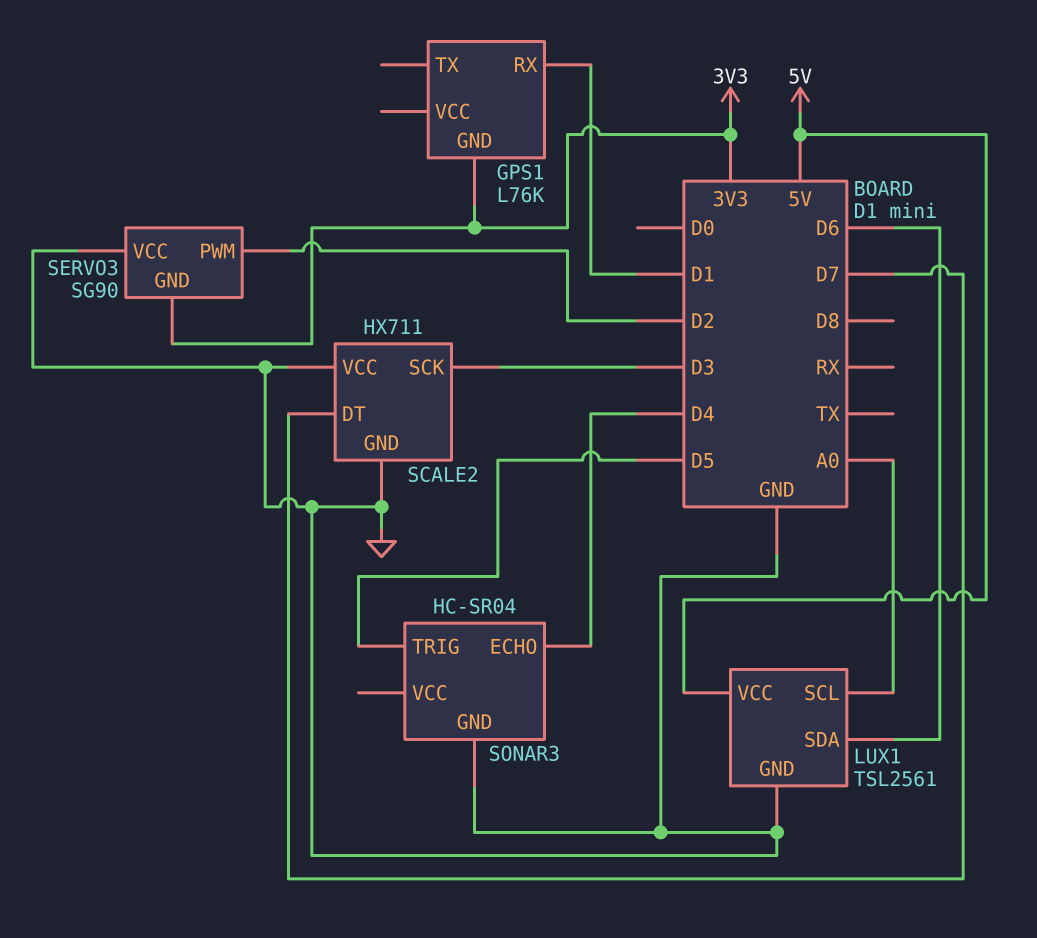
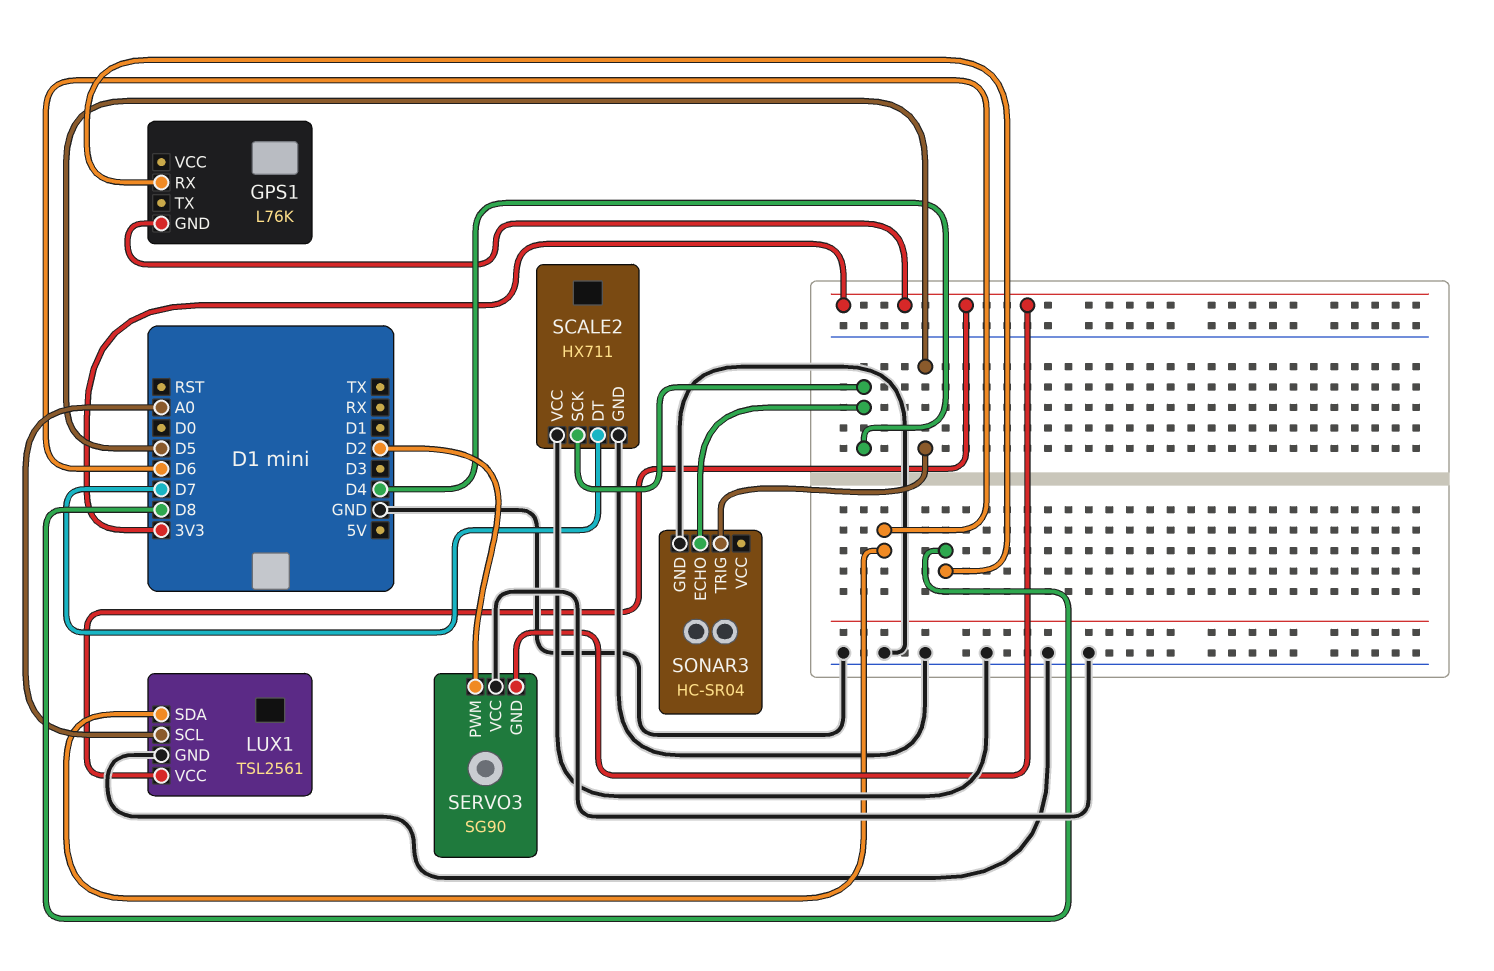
GPS1 pin RX: D1 -> D8
LUX1 pin VCC: 5V -> 3V3
SCALE2 pin SCK: D3 -> D4

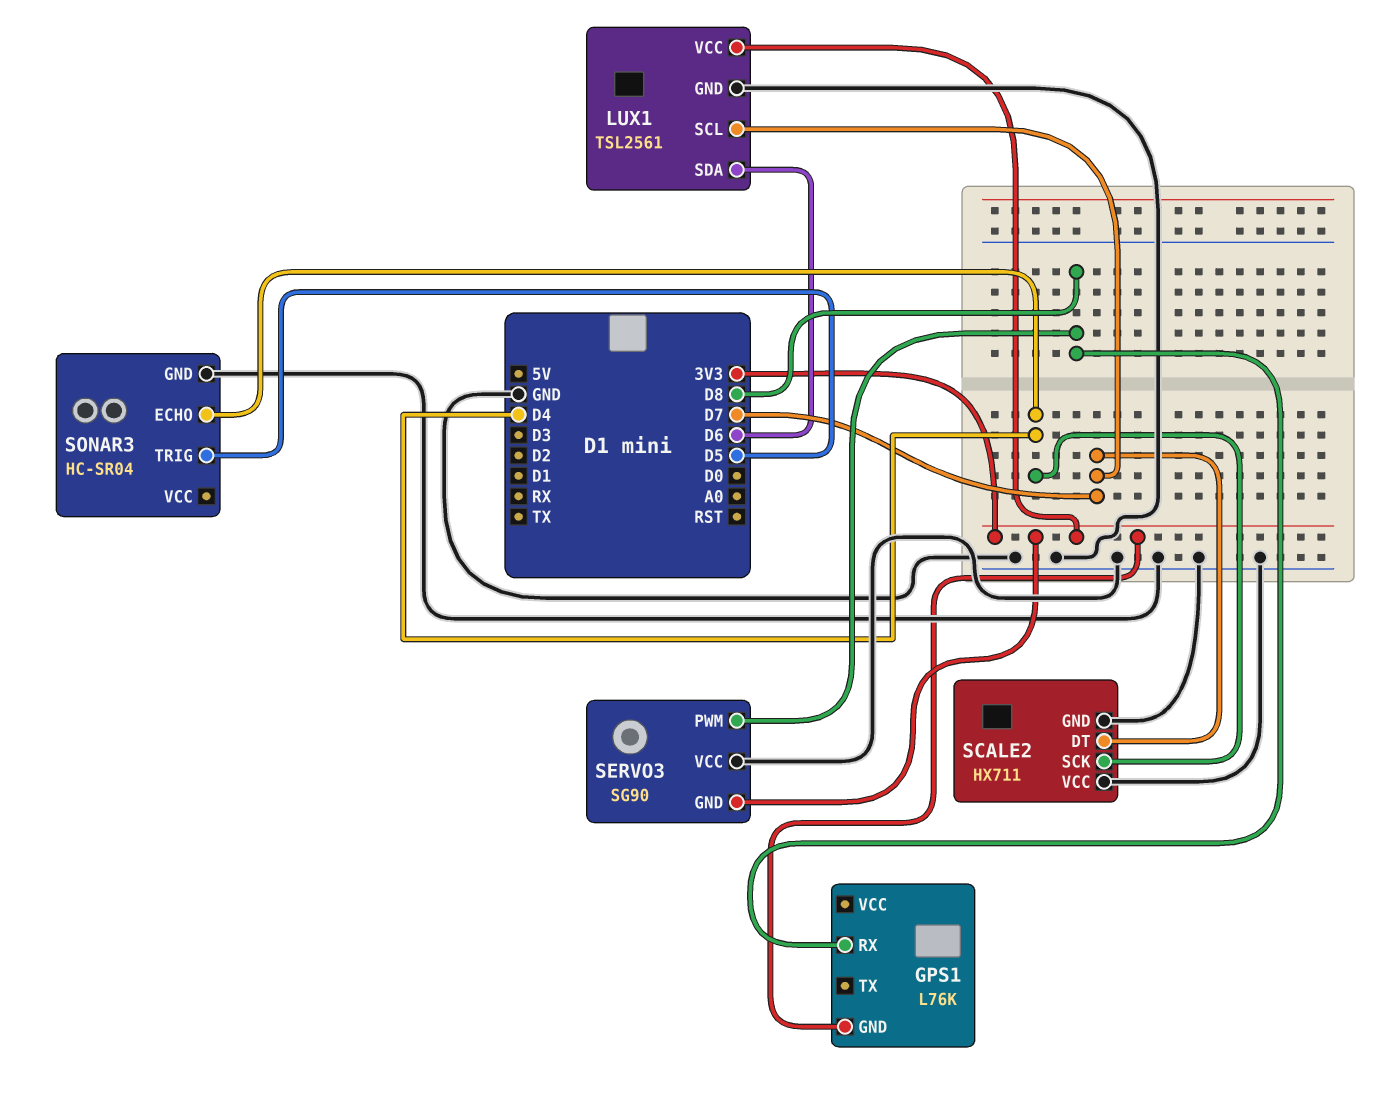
LUX1 pin SCL: A0 -> D7
SERVO3 pin PWM: D2 -> D8

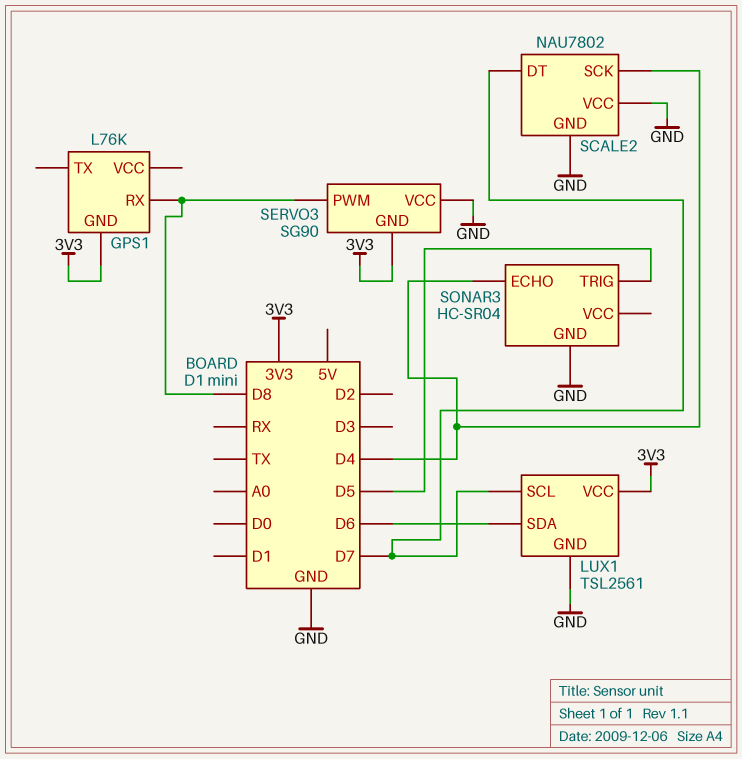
SCALE2: HX711 -> NAU7802

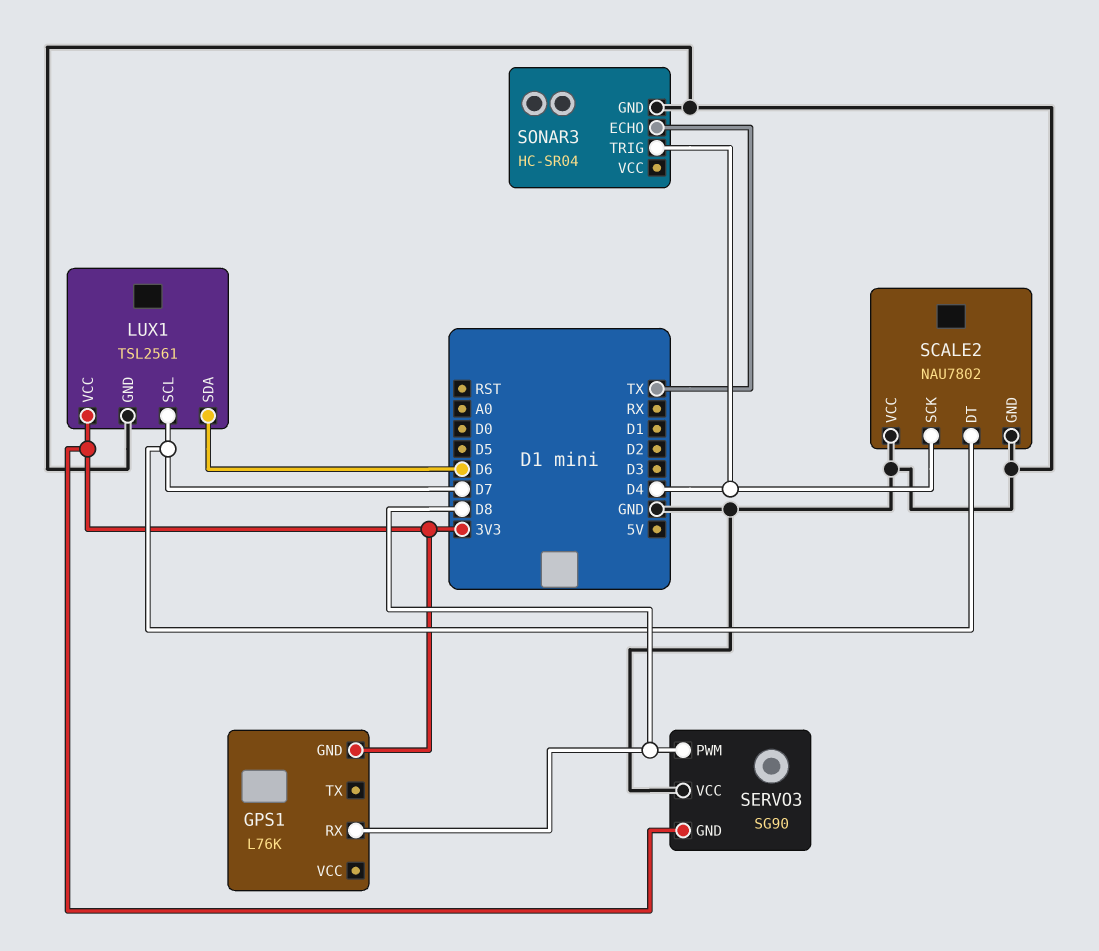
SONAR3 pin ECHO: D4 -> TX
SONAR3 pin TRIG: D5 -> D4

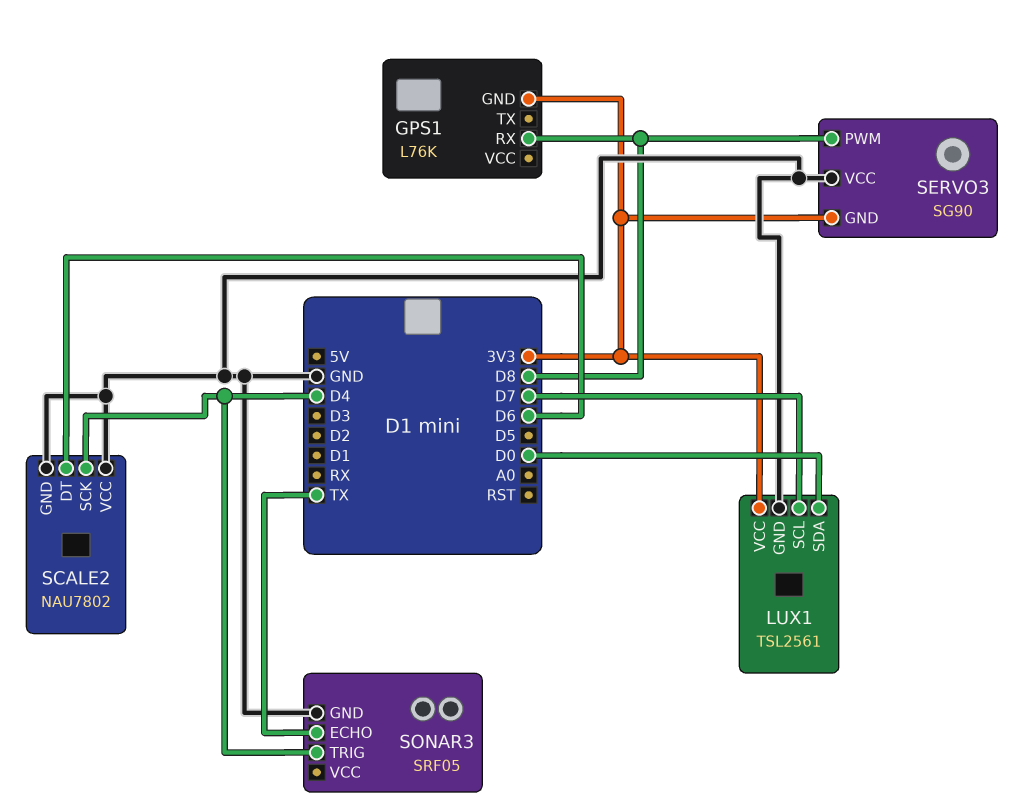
LUX1 pin SDA: D6 -> D0
SCALE2 pin DT: D7 -> D6
SONAR3: HC-SR04 -> SRF05

